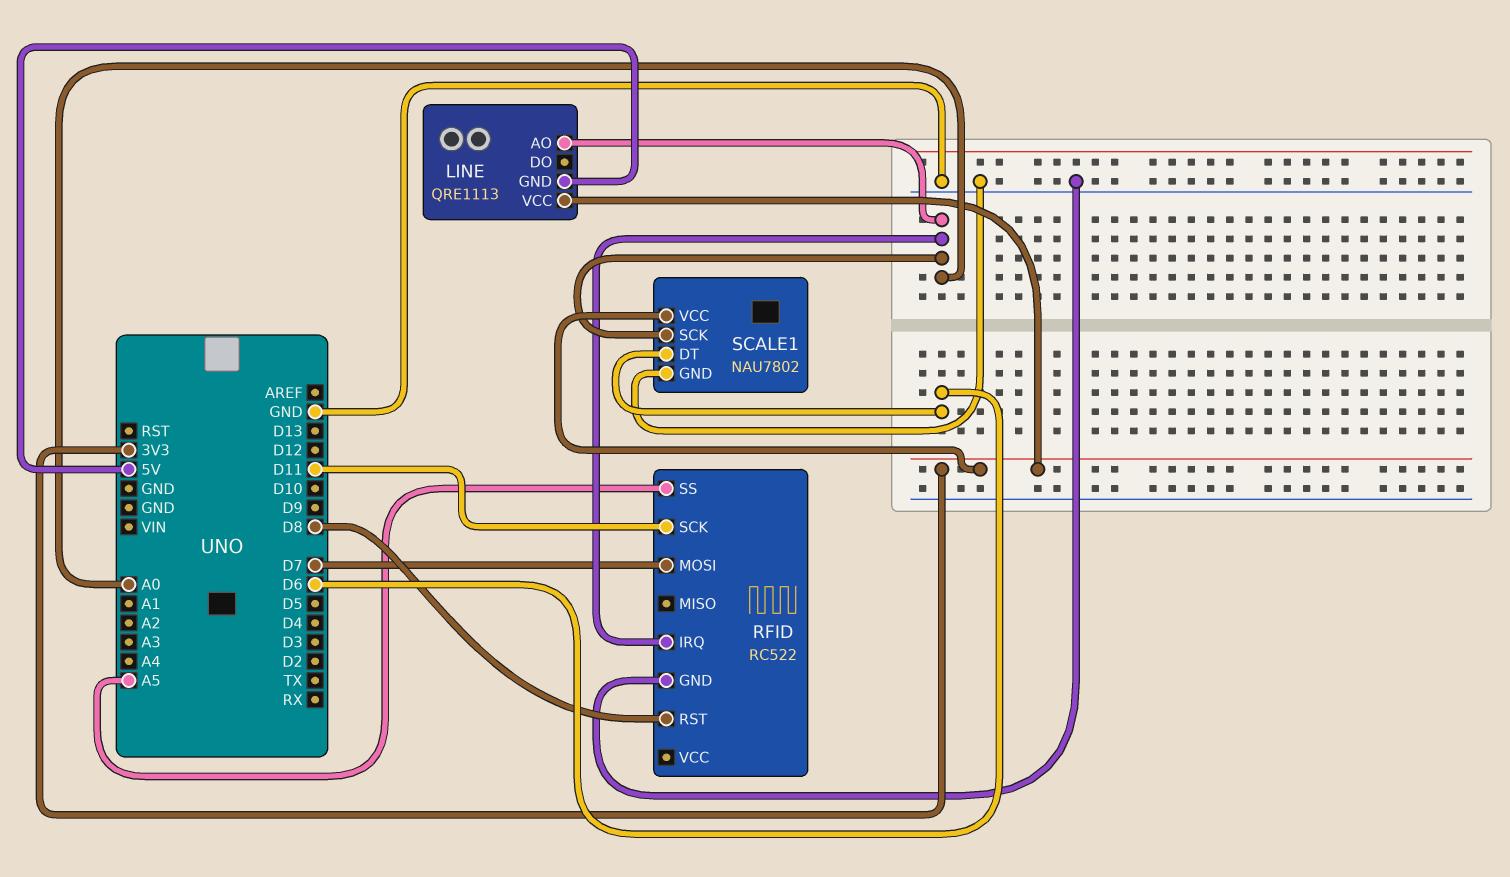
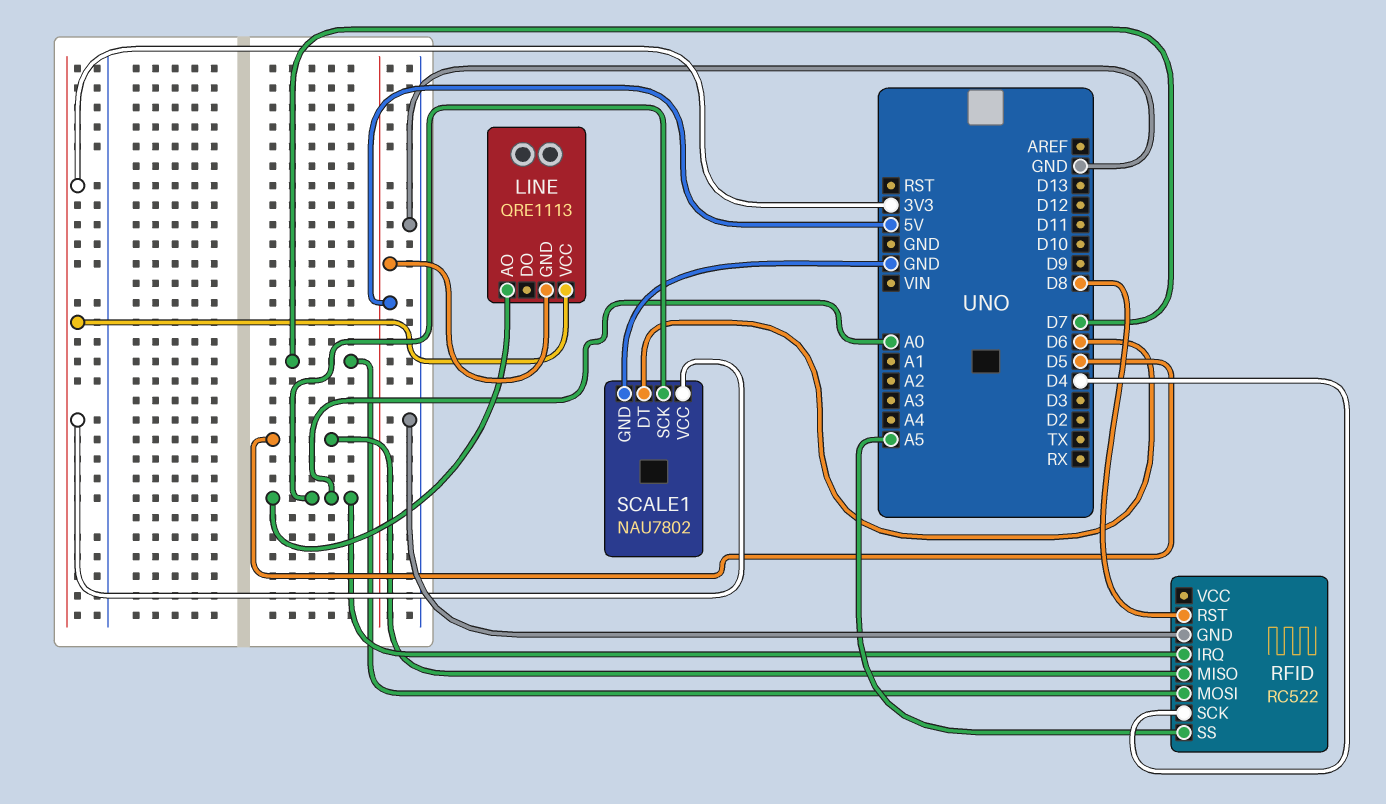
RFID pin MISO: none -> D5
RFID pin SCK: D11 -> D4

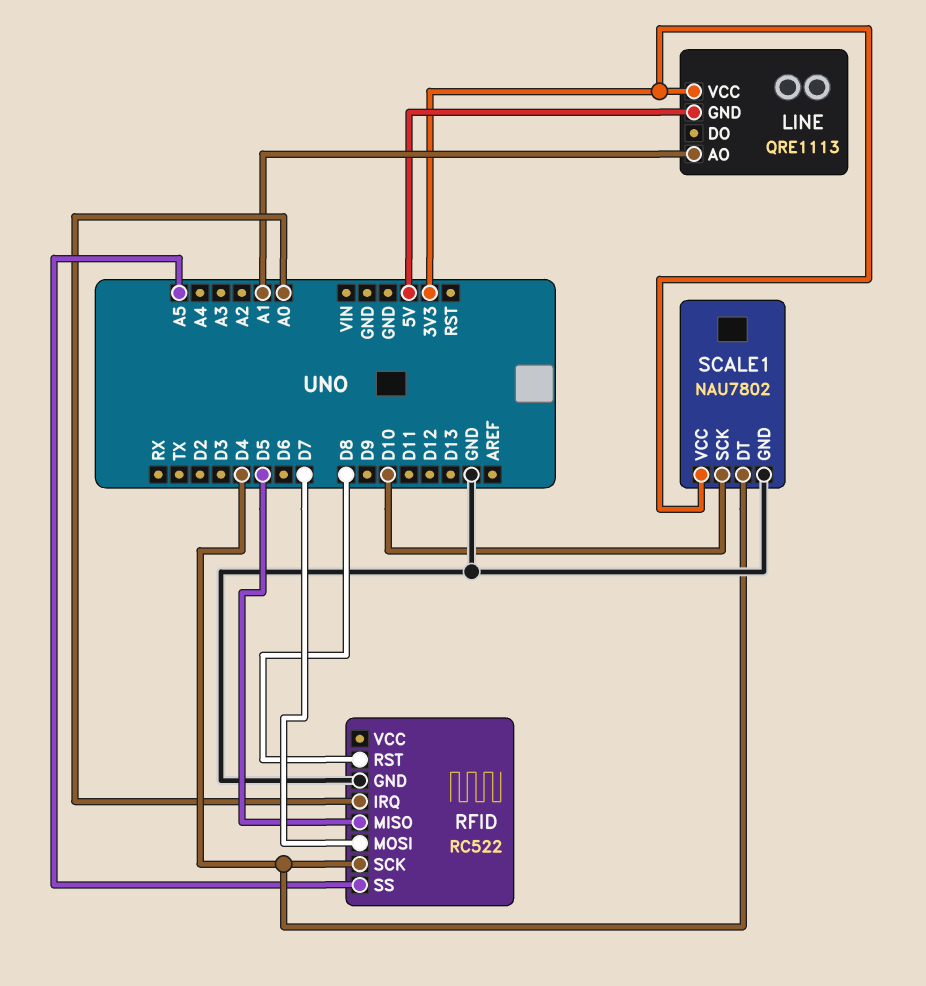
LINE pin AO: A0 -> A1
SCALE1 pin DT: D6 -> D4
SCALE1 pin SCK: A0 -> D10

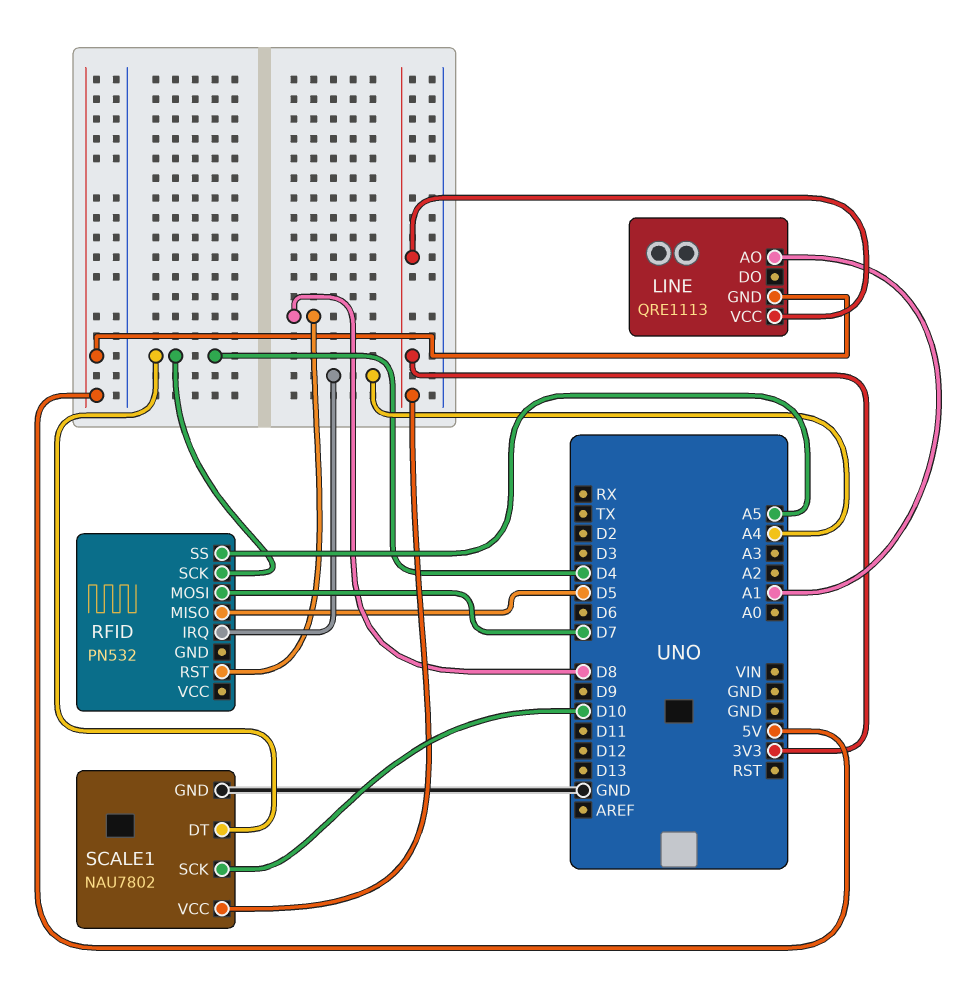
RFID: RC522 -> PN532
RFID pin GND: GND -> none
RFID pin IRQ: A0 -> A4

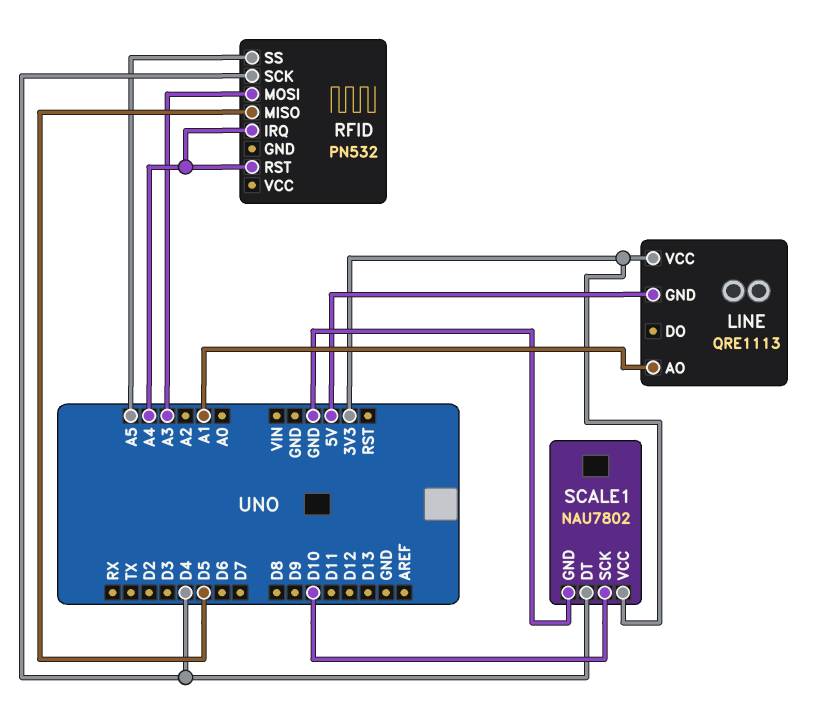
RFID pin MOSI: D7 -> A3
RFID pin RST: D8 -> A4

